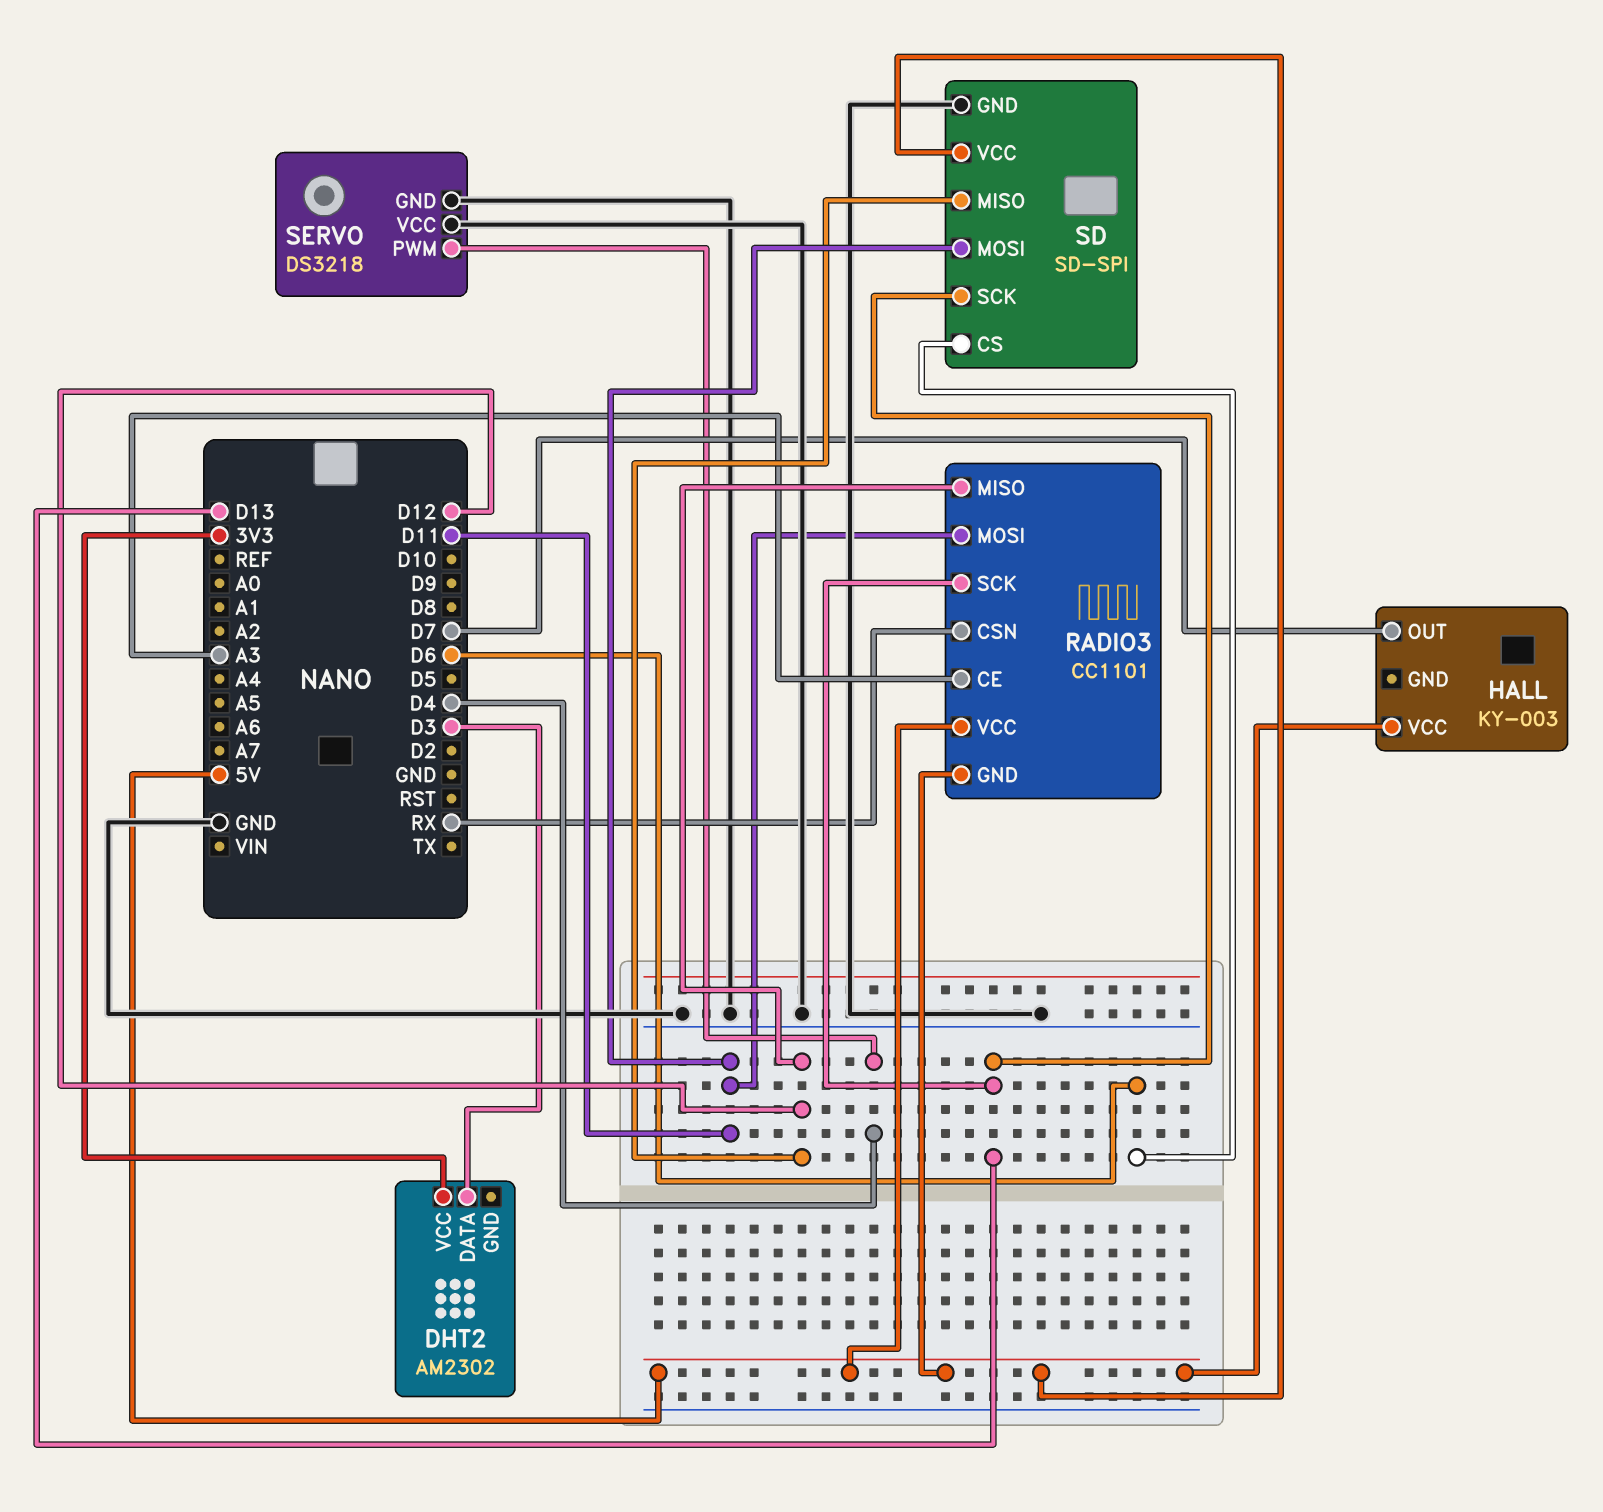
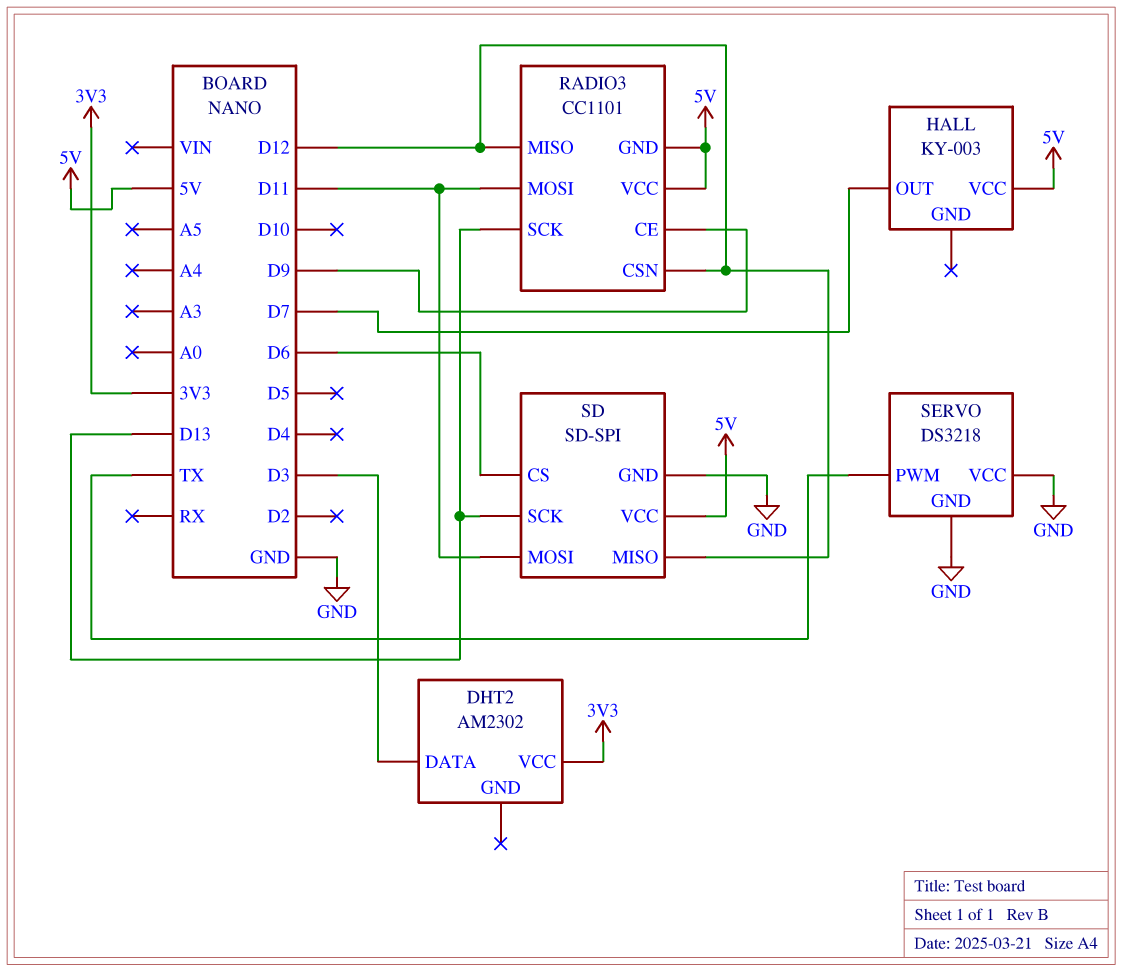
RADIO3 pin CE: A3 -> D9
RADIO3 pin CSN: RX -> D12
SERVO pin PWM: D4 -> TX

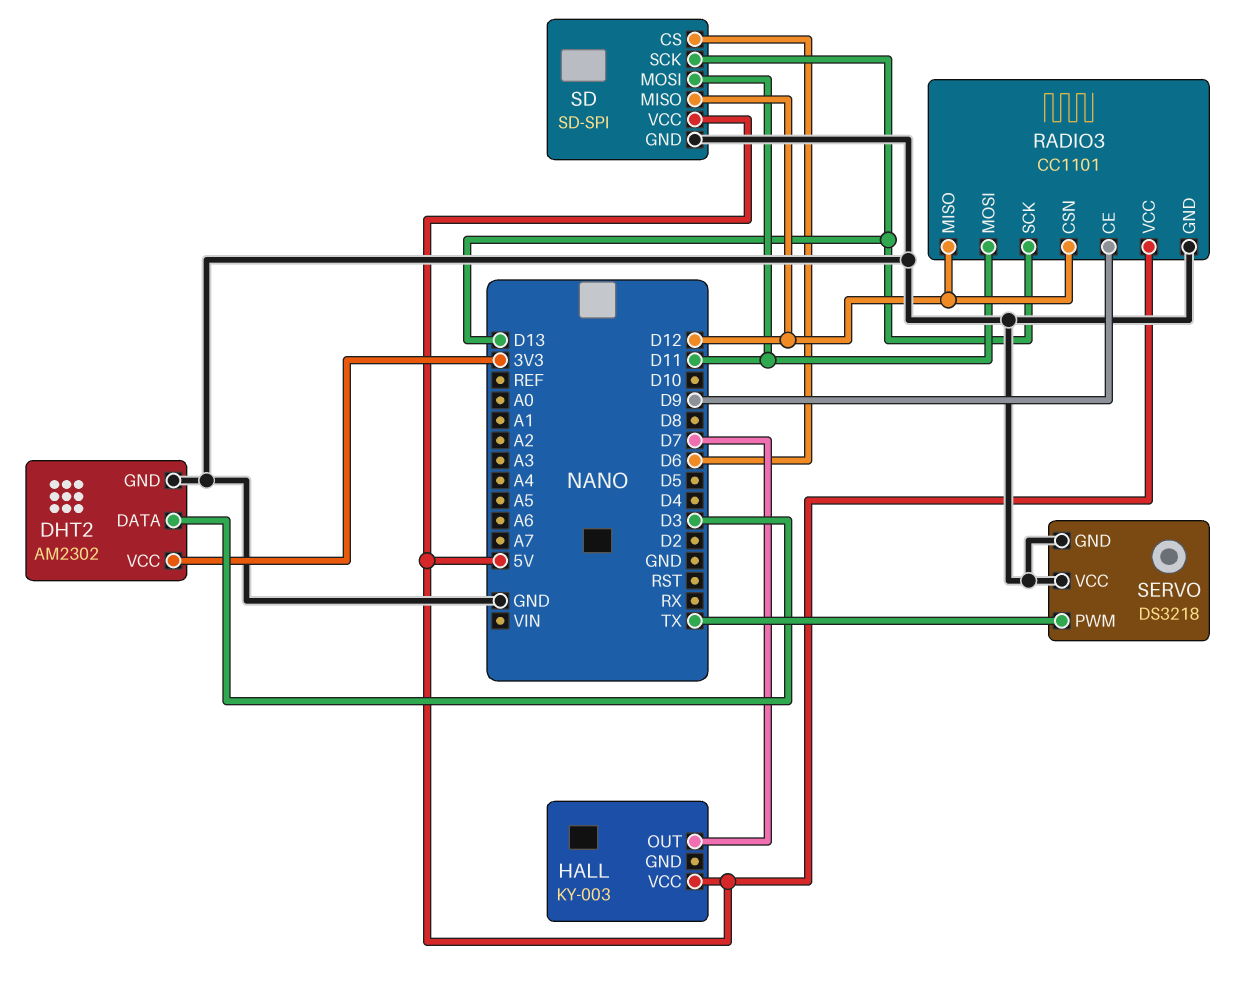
DHT2 pin GND: none -> GND
RADIO3 pin GND: 5V -> GND

